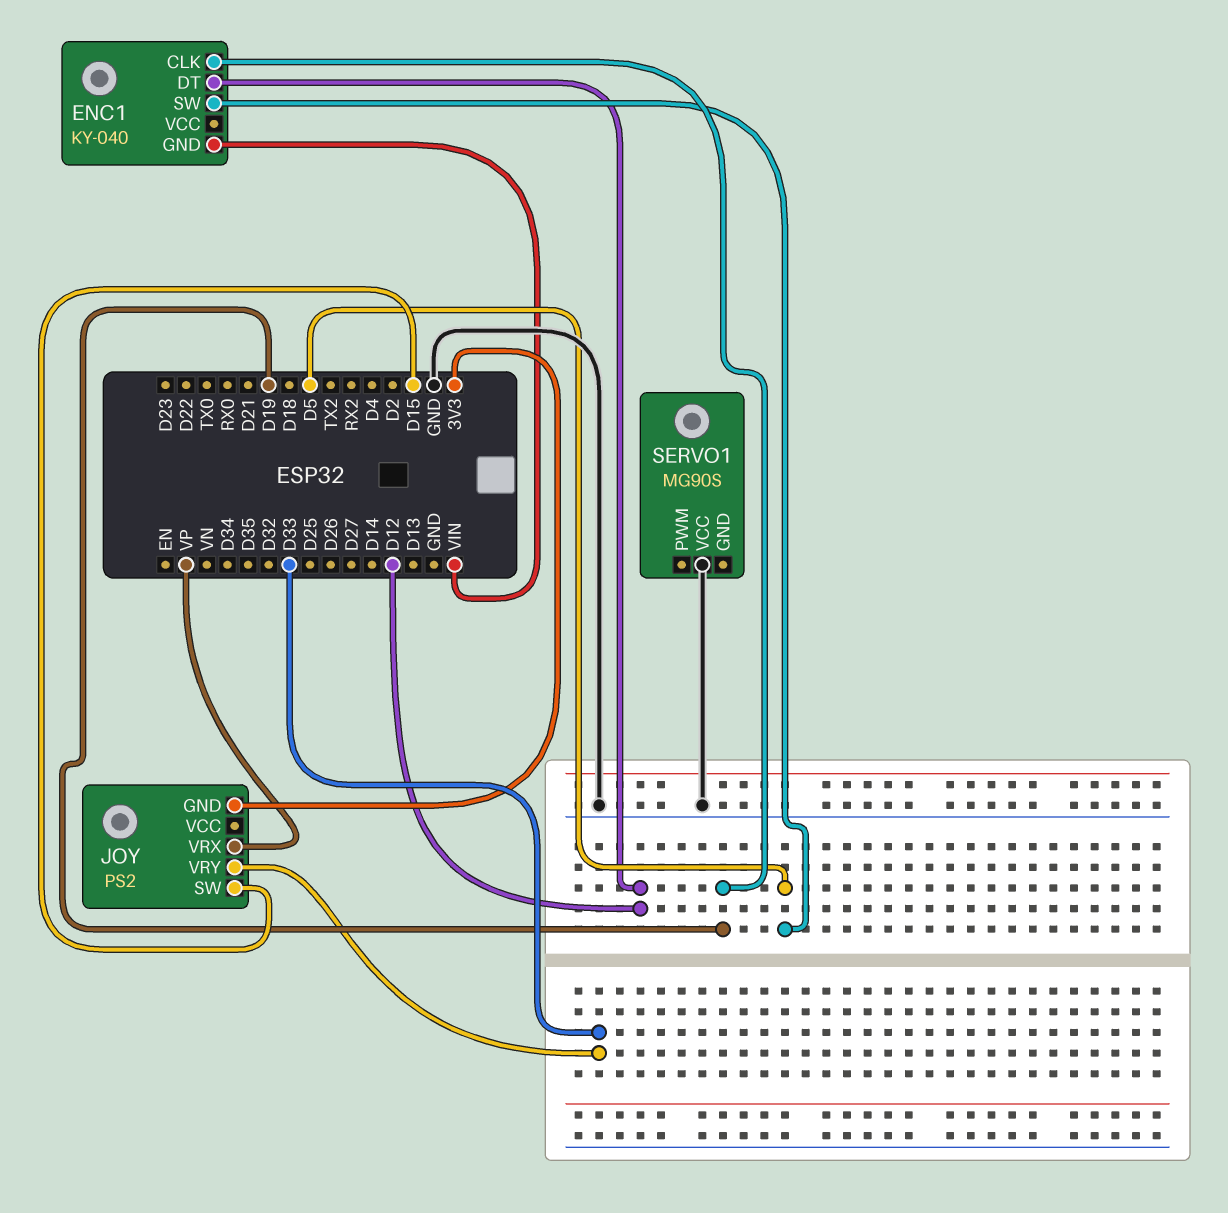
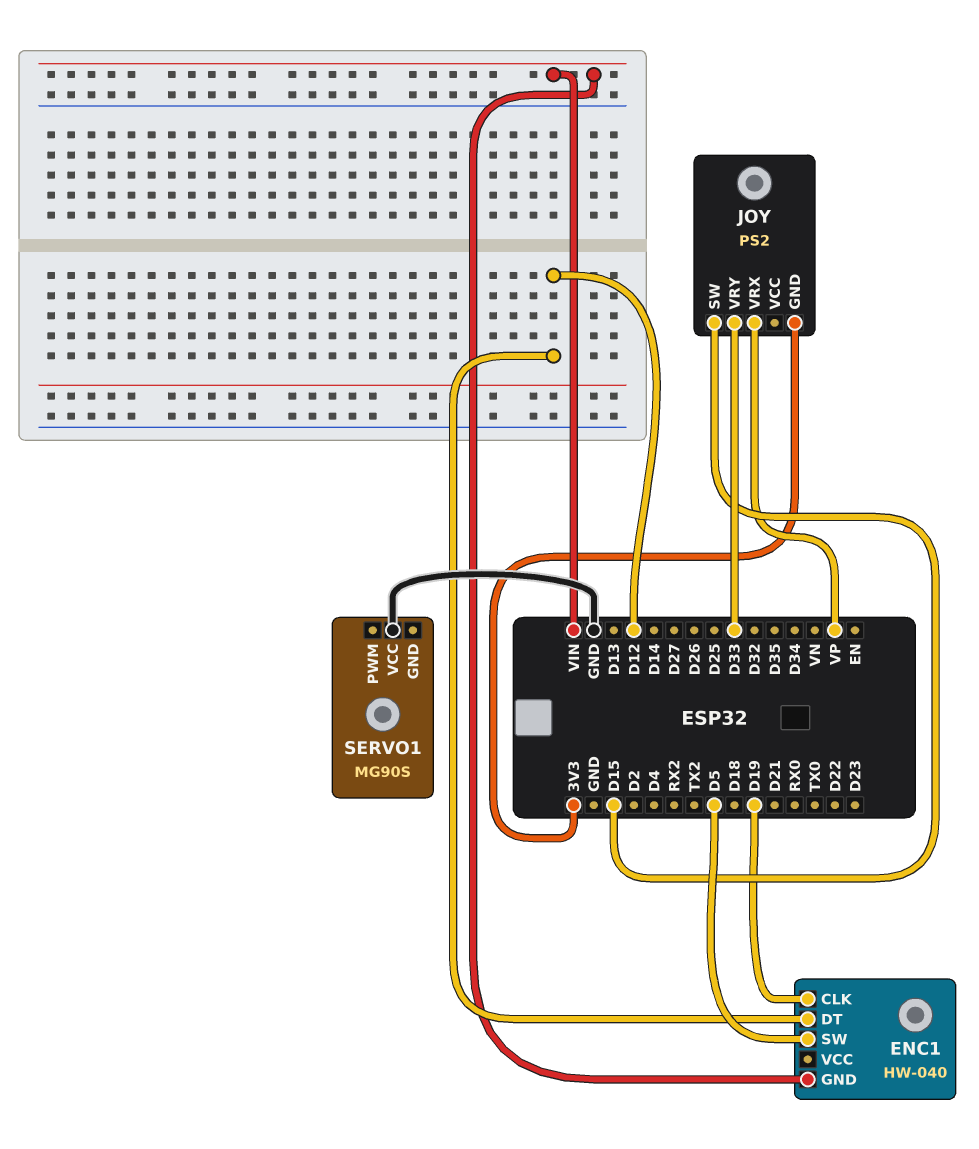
ENC1: KY-040 -> HW-040

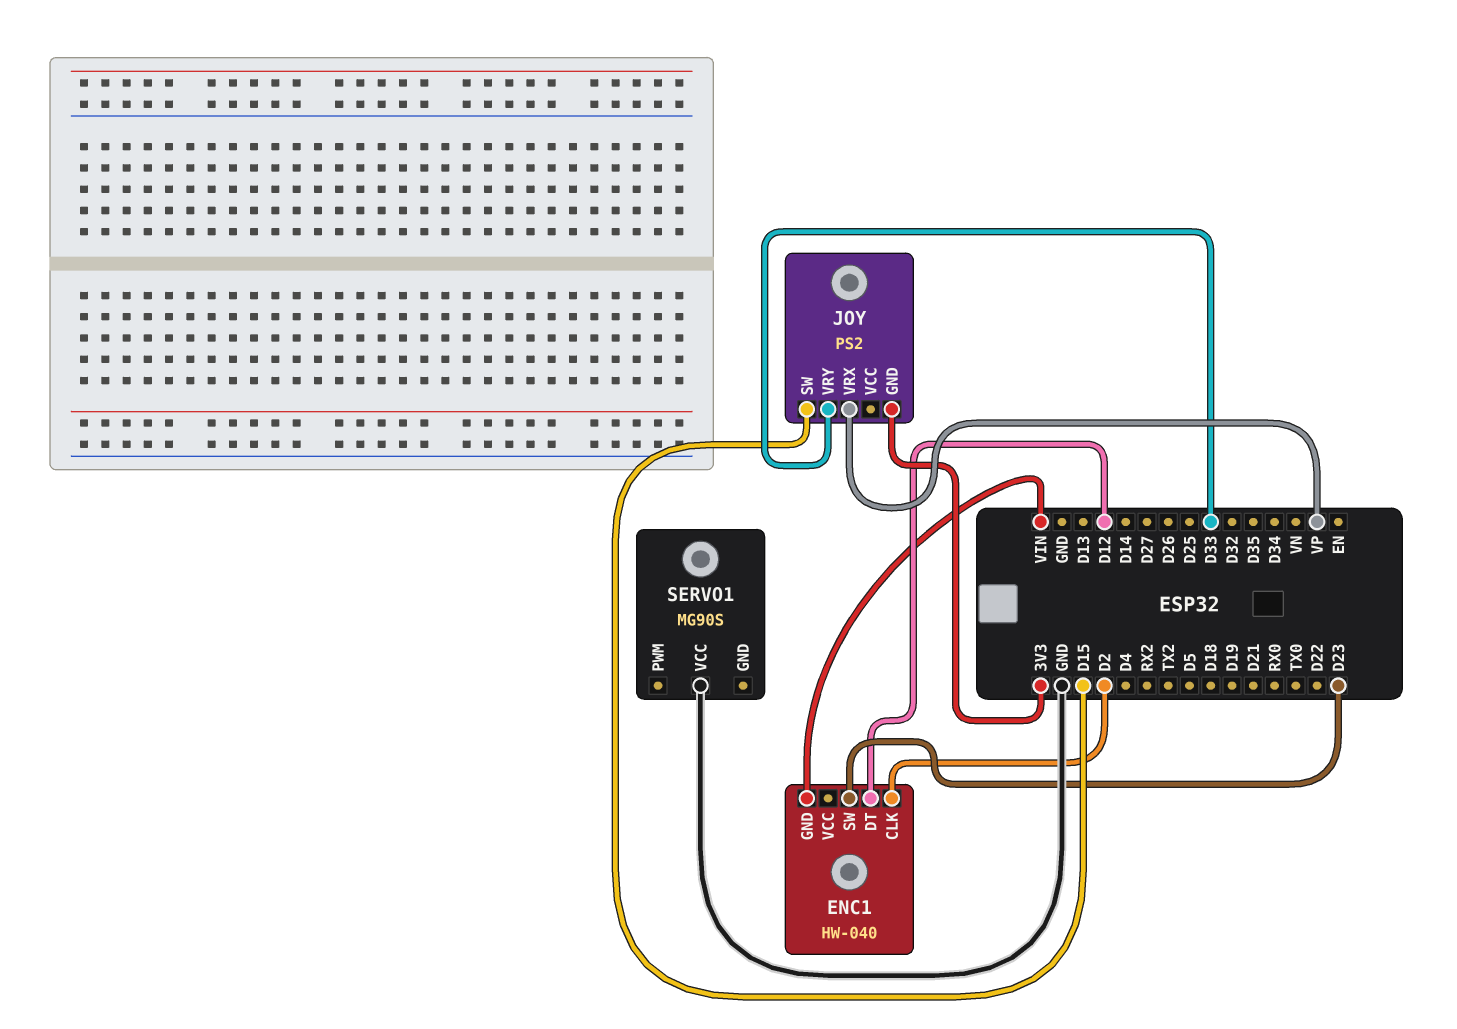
ENC1 pin CLK: D19 -> D2
ENC1 pin SW: D5 -> D23

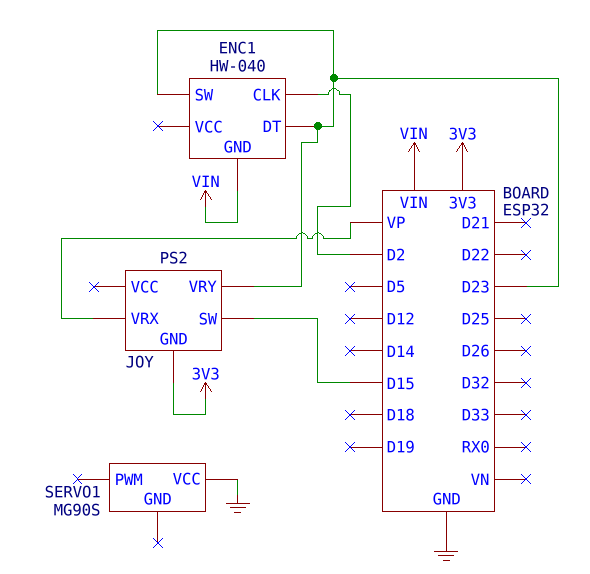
ENC1 pin DT: D12 -> D23
JOY pin VRY: D33 -> D23

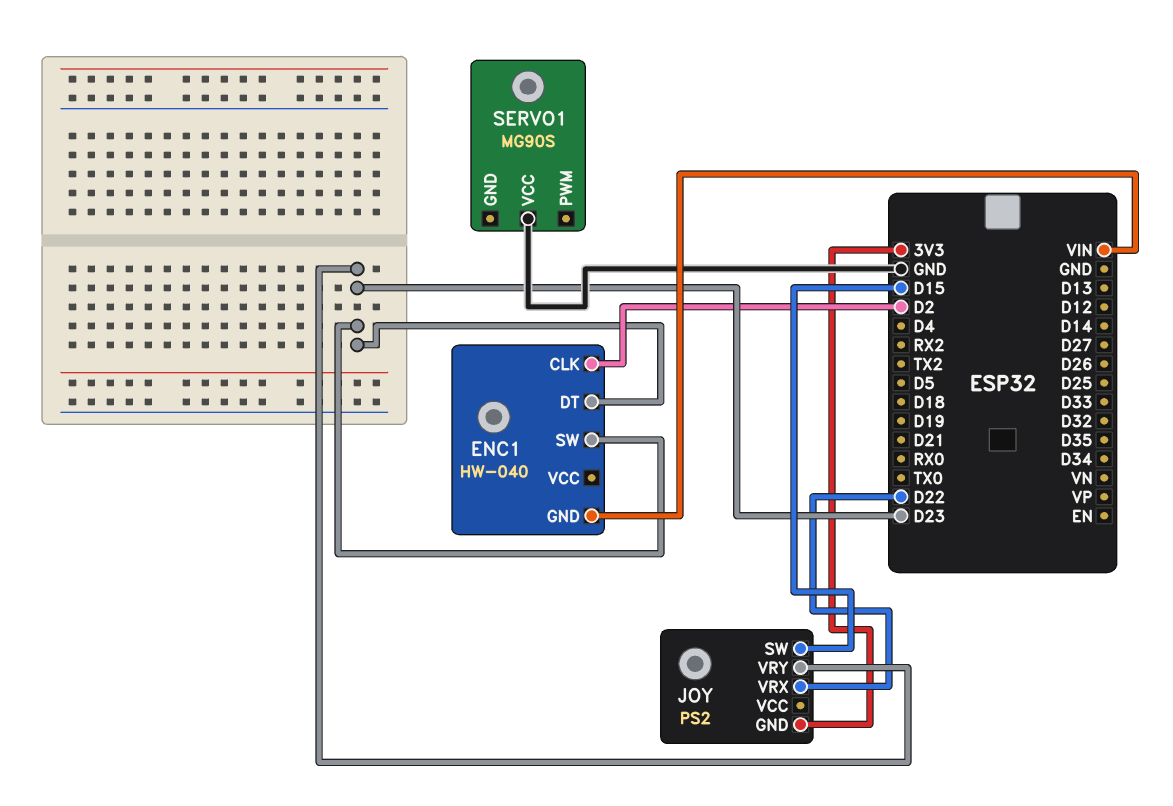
JOY pin VRX: VP -> D22

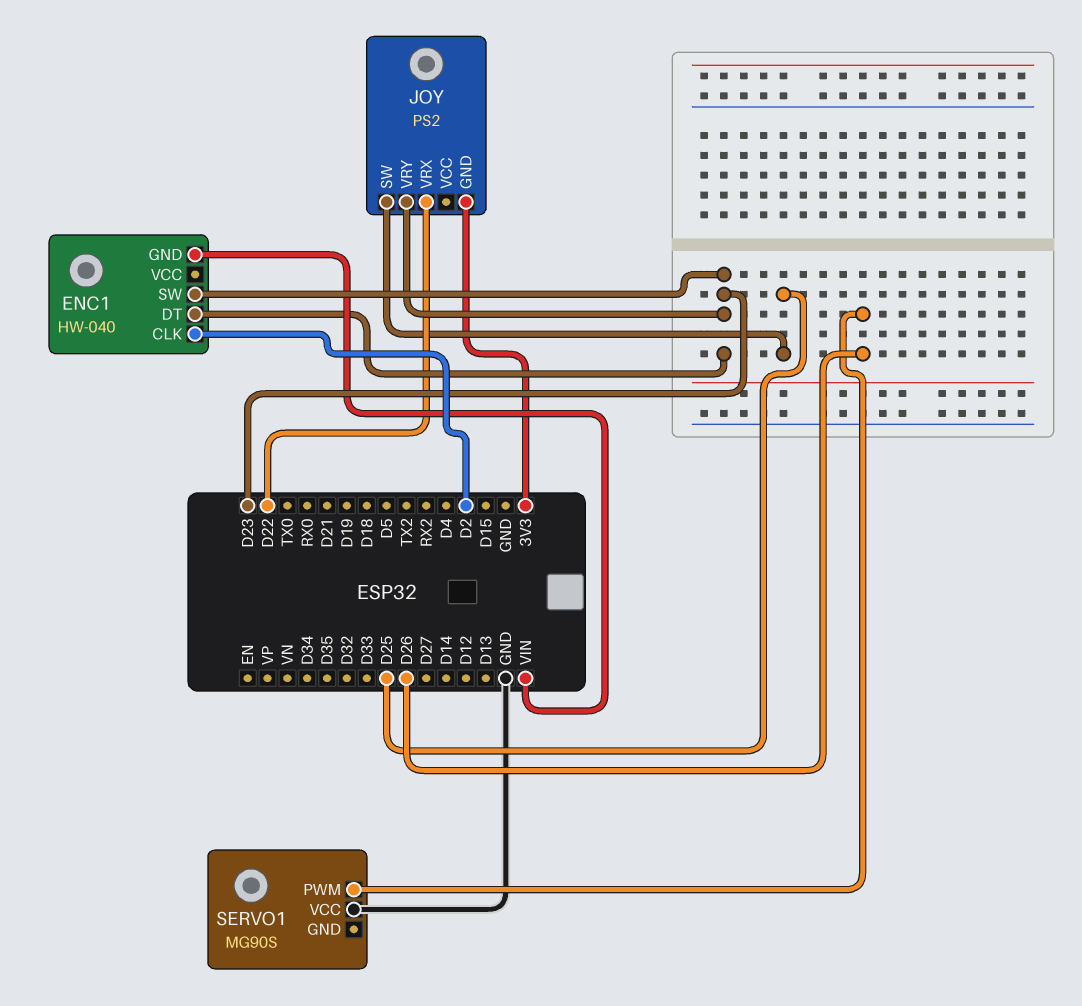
JOY pin SW: D15 -> D25
SERVO1 pin PWM: none -> D26

